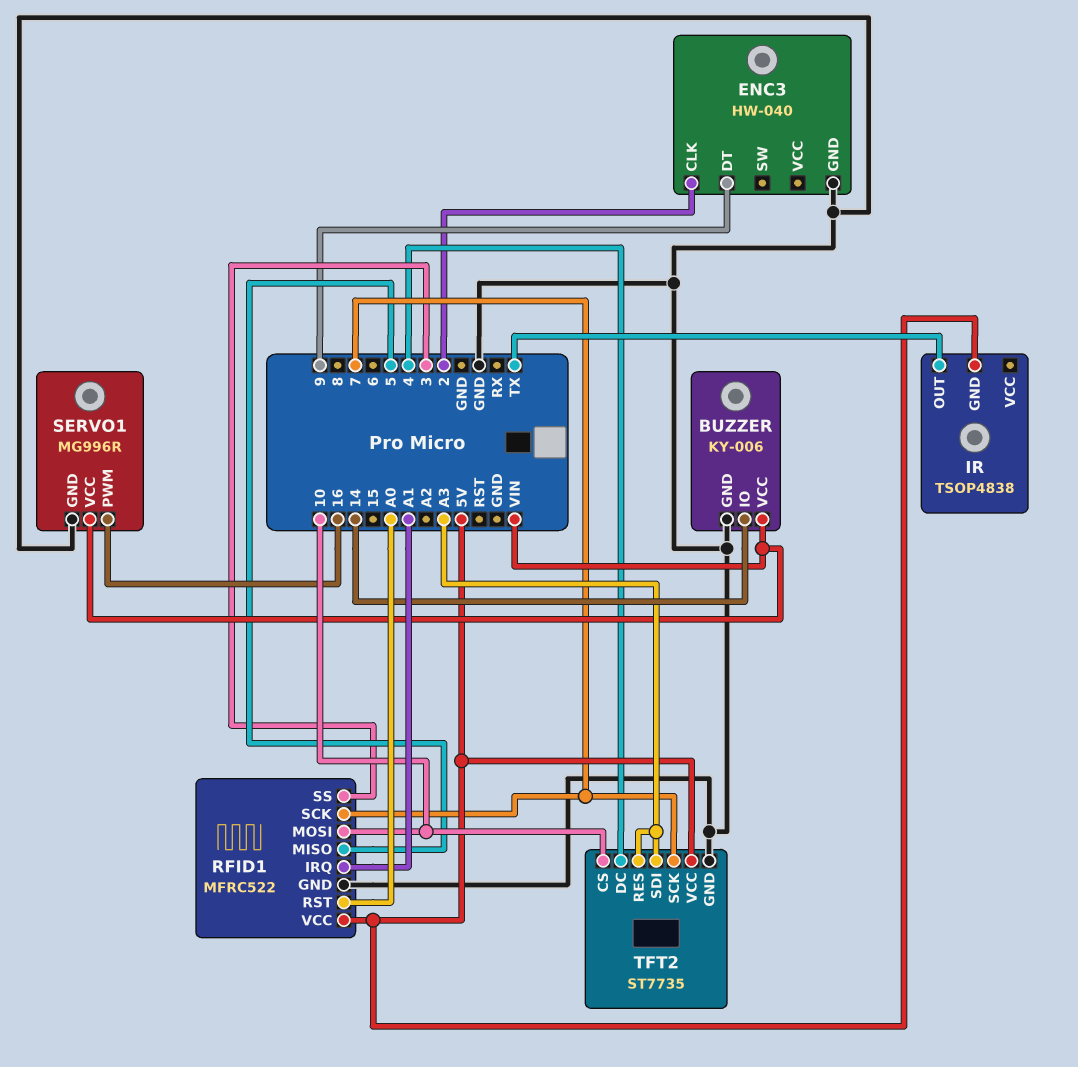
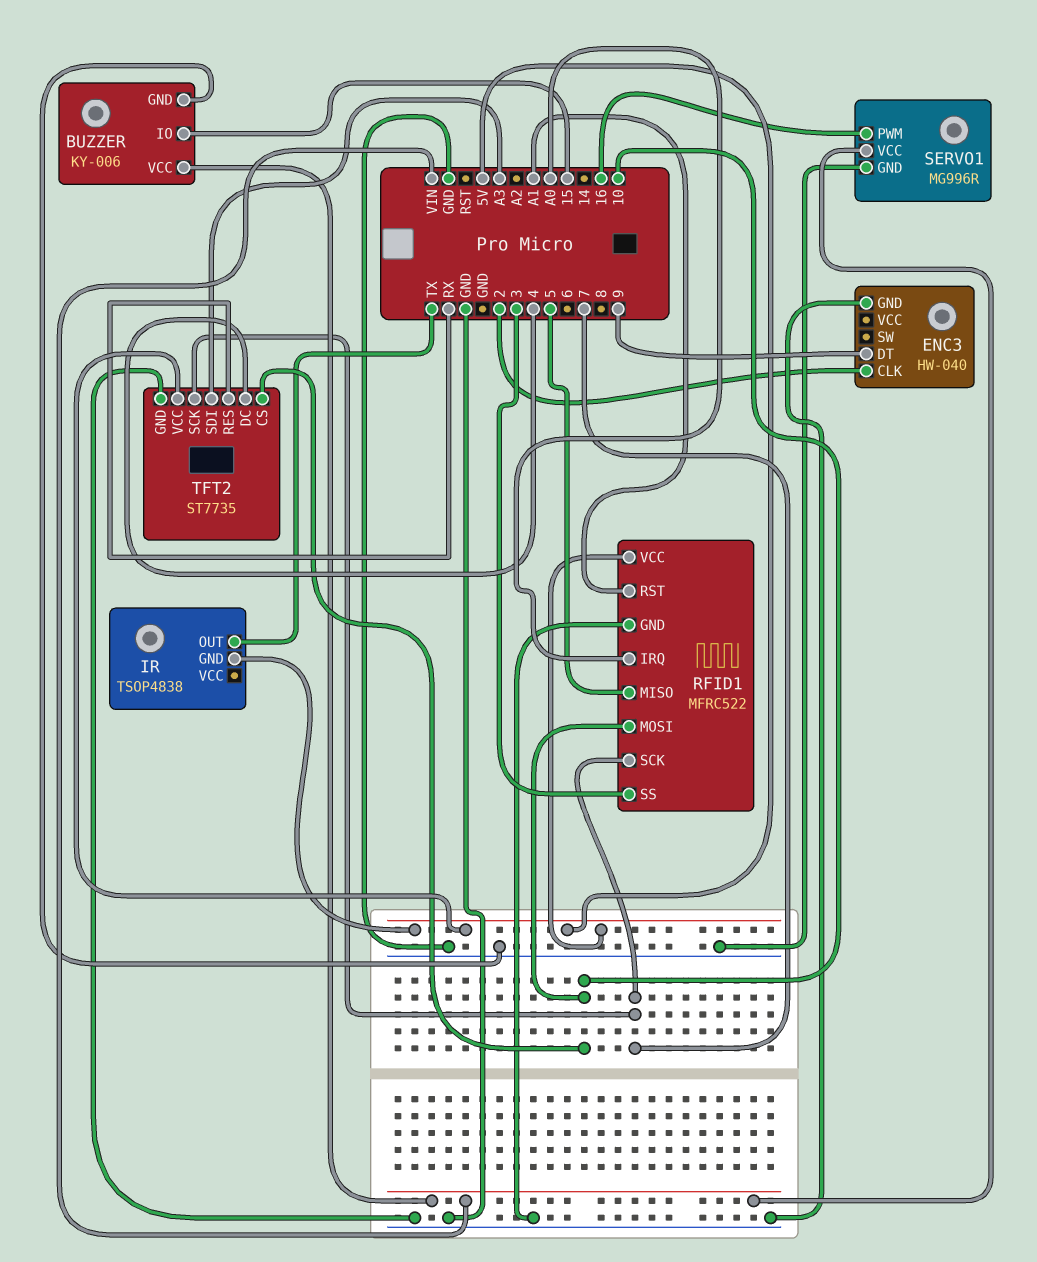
BUZZER pin IO: 14 -> 15
RFID1 pin IRQ: A1 -> A0
RFID1 pin RST: A0 -> A1
TFT2 pin RES: A3 -> RX

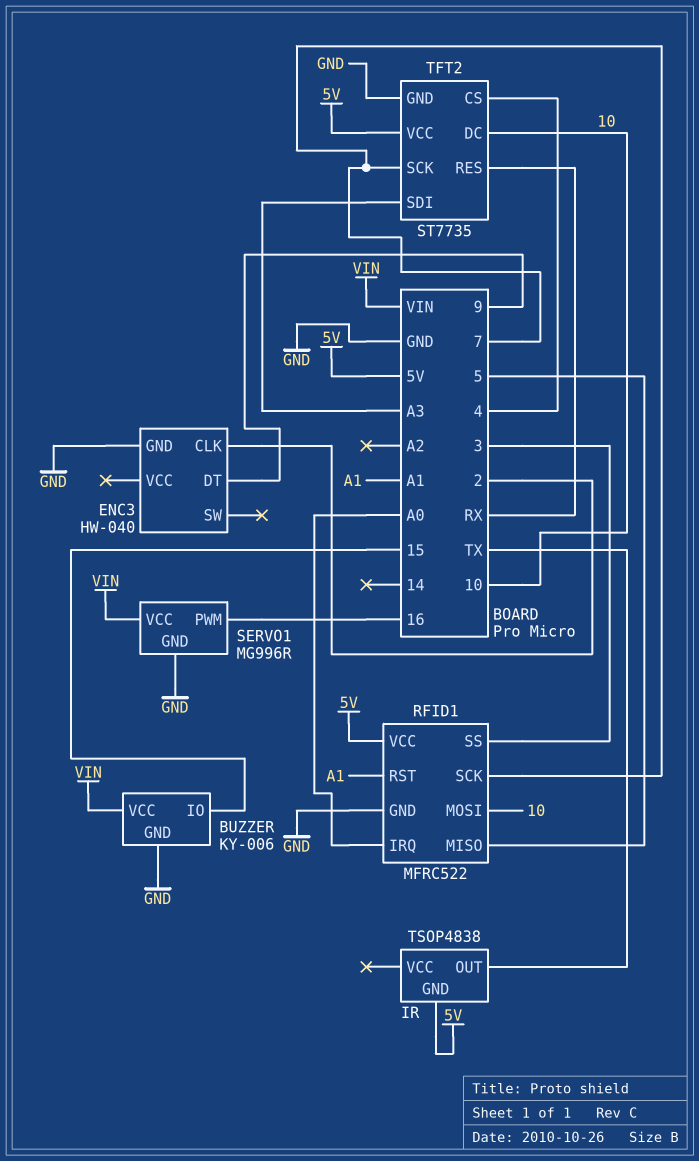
TFT2 pin CS: 10 -> 4
TFT2 pin DC: 4 -> 10

